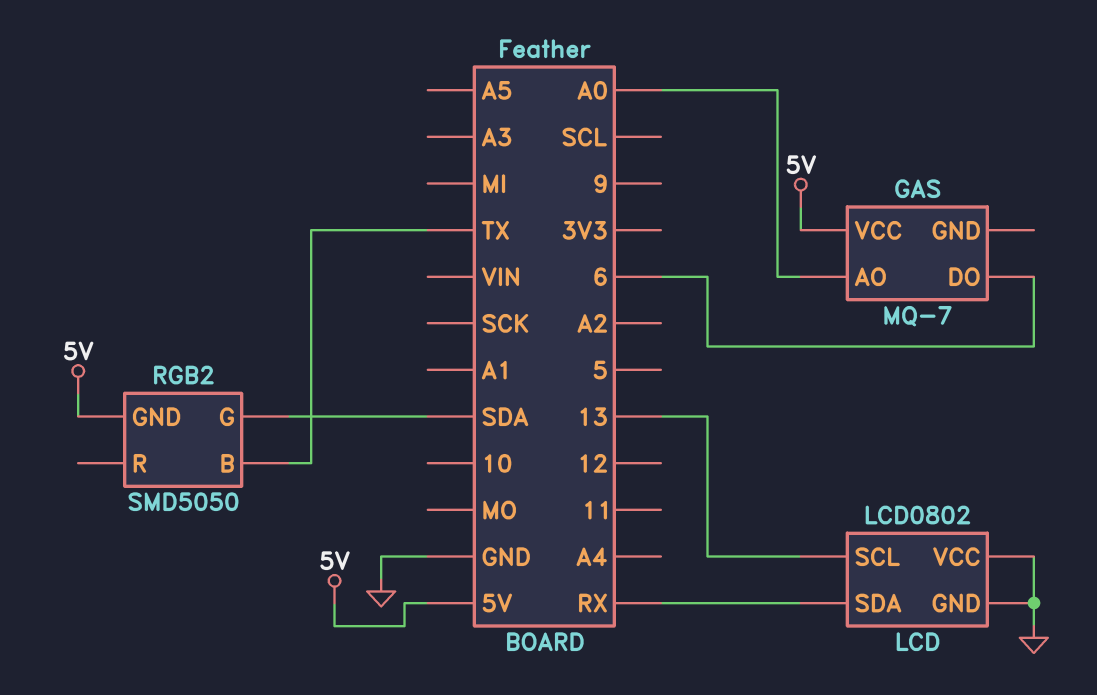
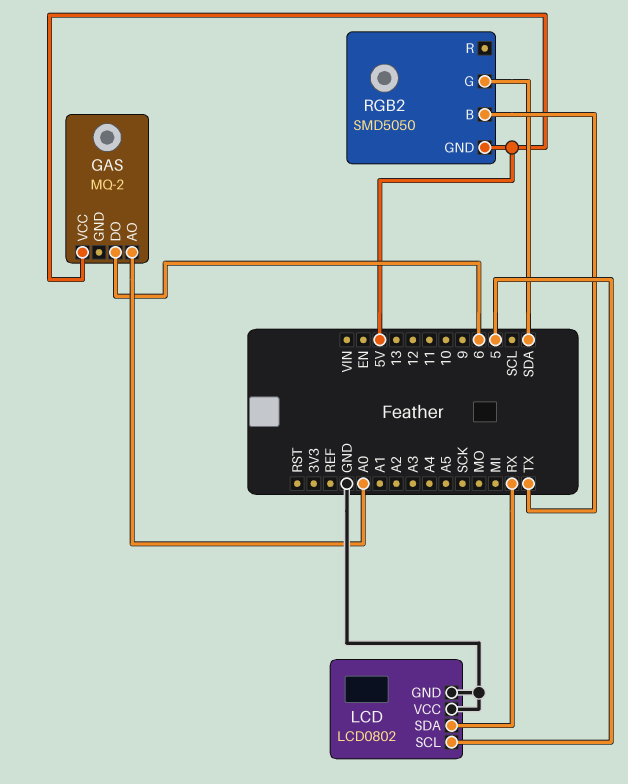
GAS: MQ-7 -> MQ-2
LCD pin SCL: 13 -> 5

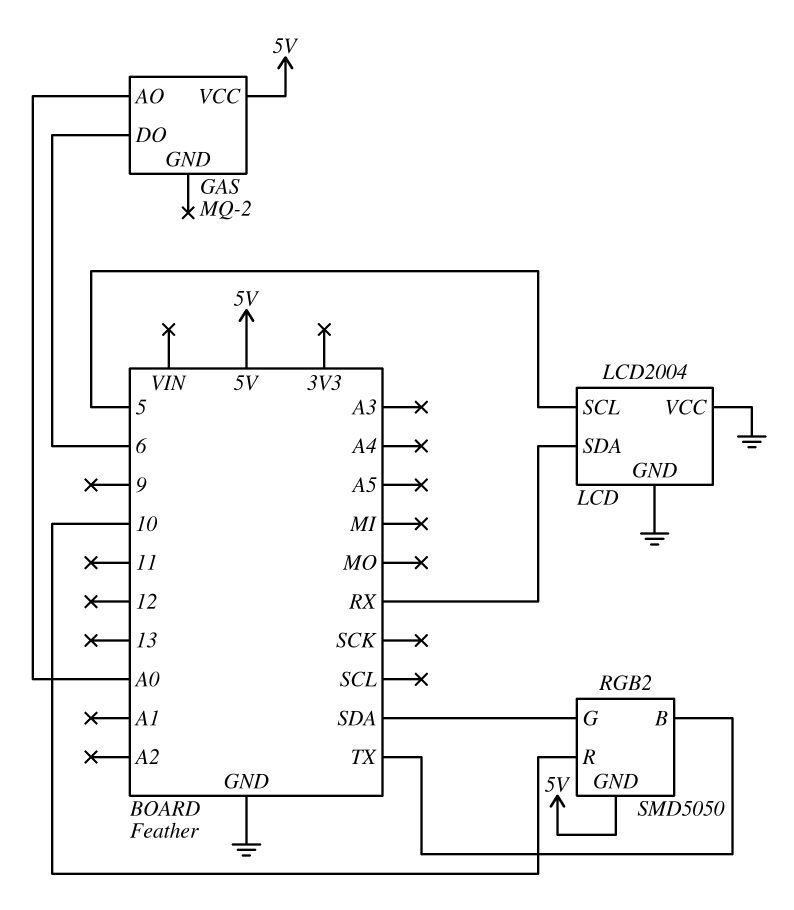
LCD: LCD0802 -> LCD2004
RGB2 pin R: none -> 10

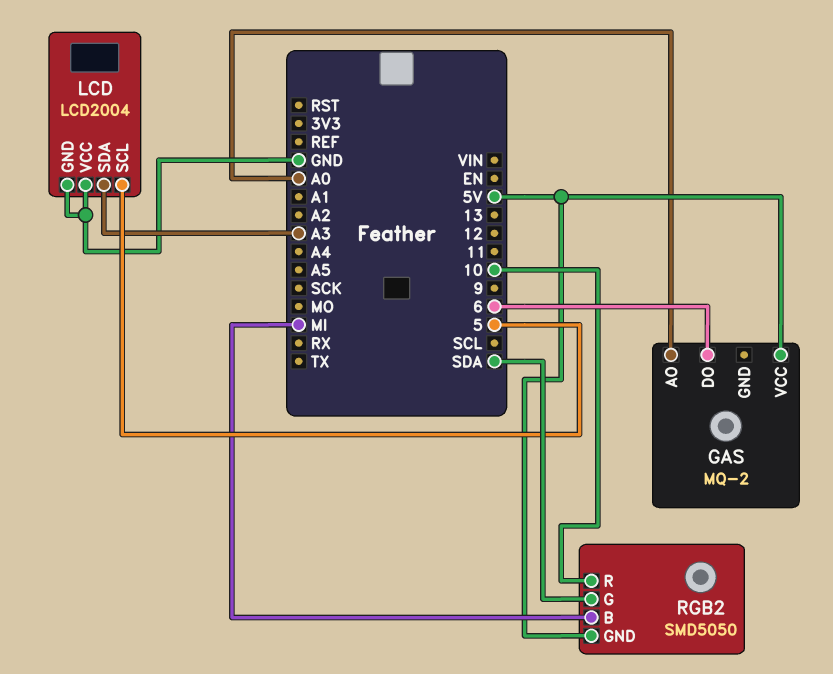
LCD pin SDA: RX -> A3
RGB2 pin B: TX -> MI

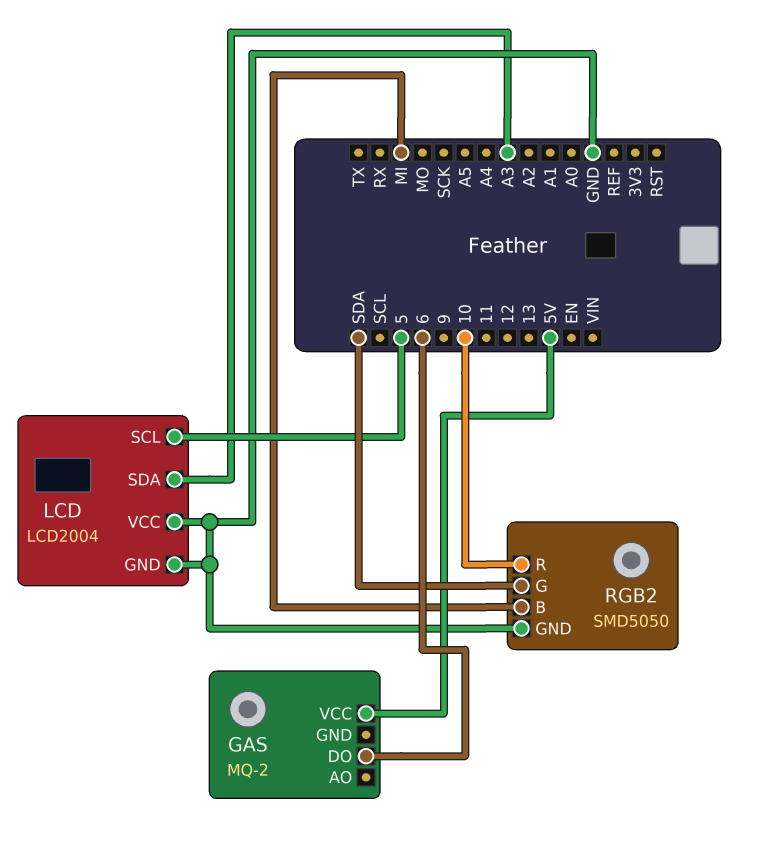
GAS pin AO: A0 -> none
RGB2 pin GND: 5V -> GND

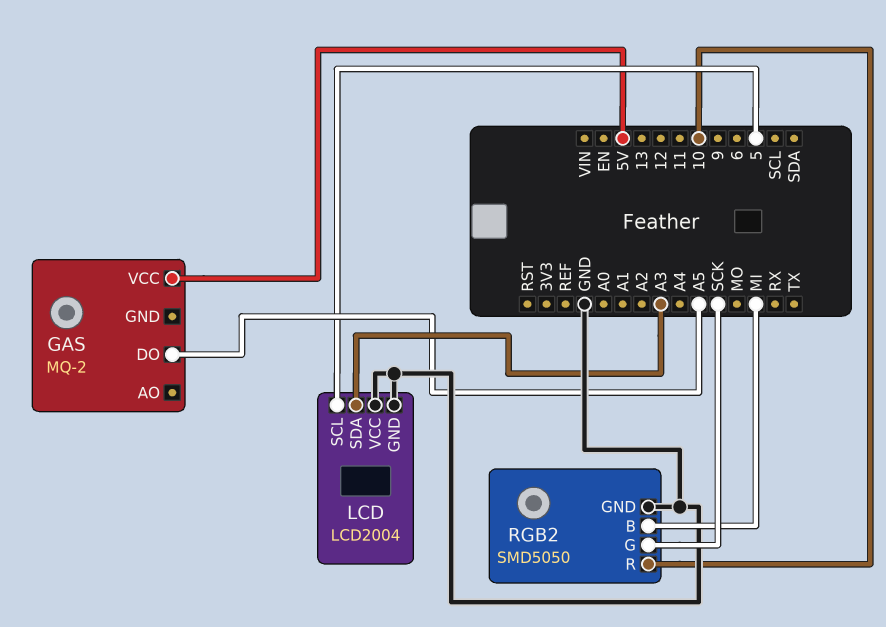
GAS pin DO: 6 -> A5
RGB2 pin G: SDA -> SCK

